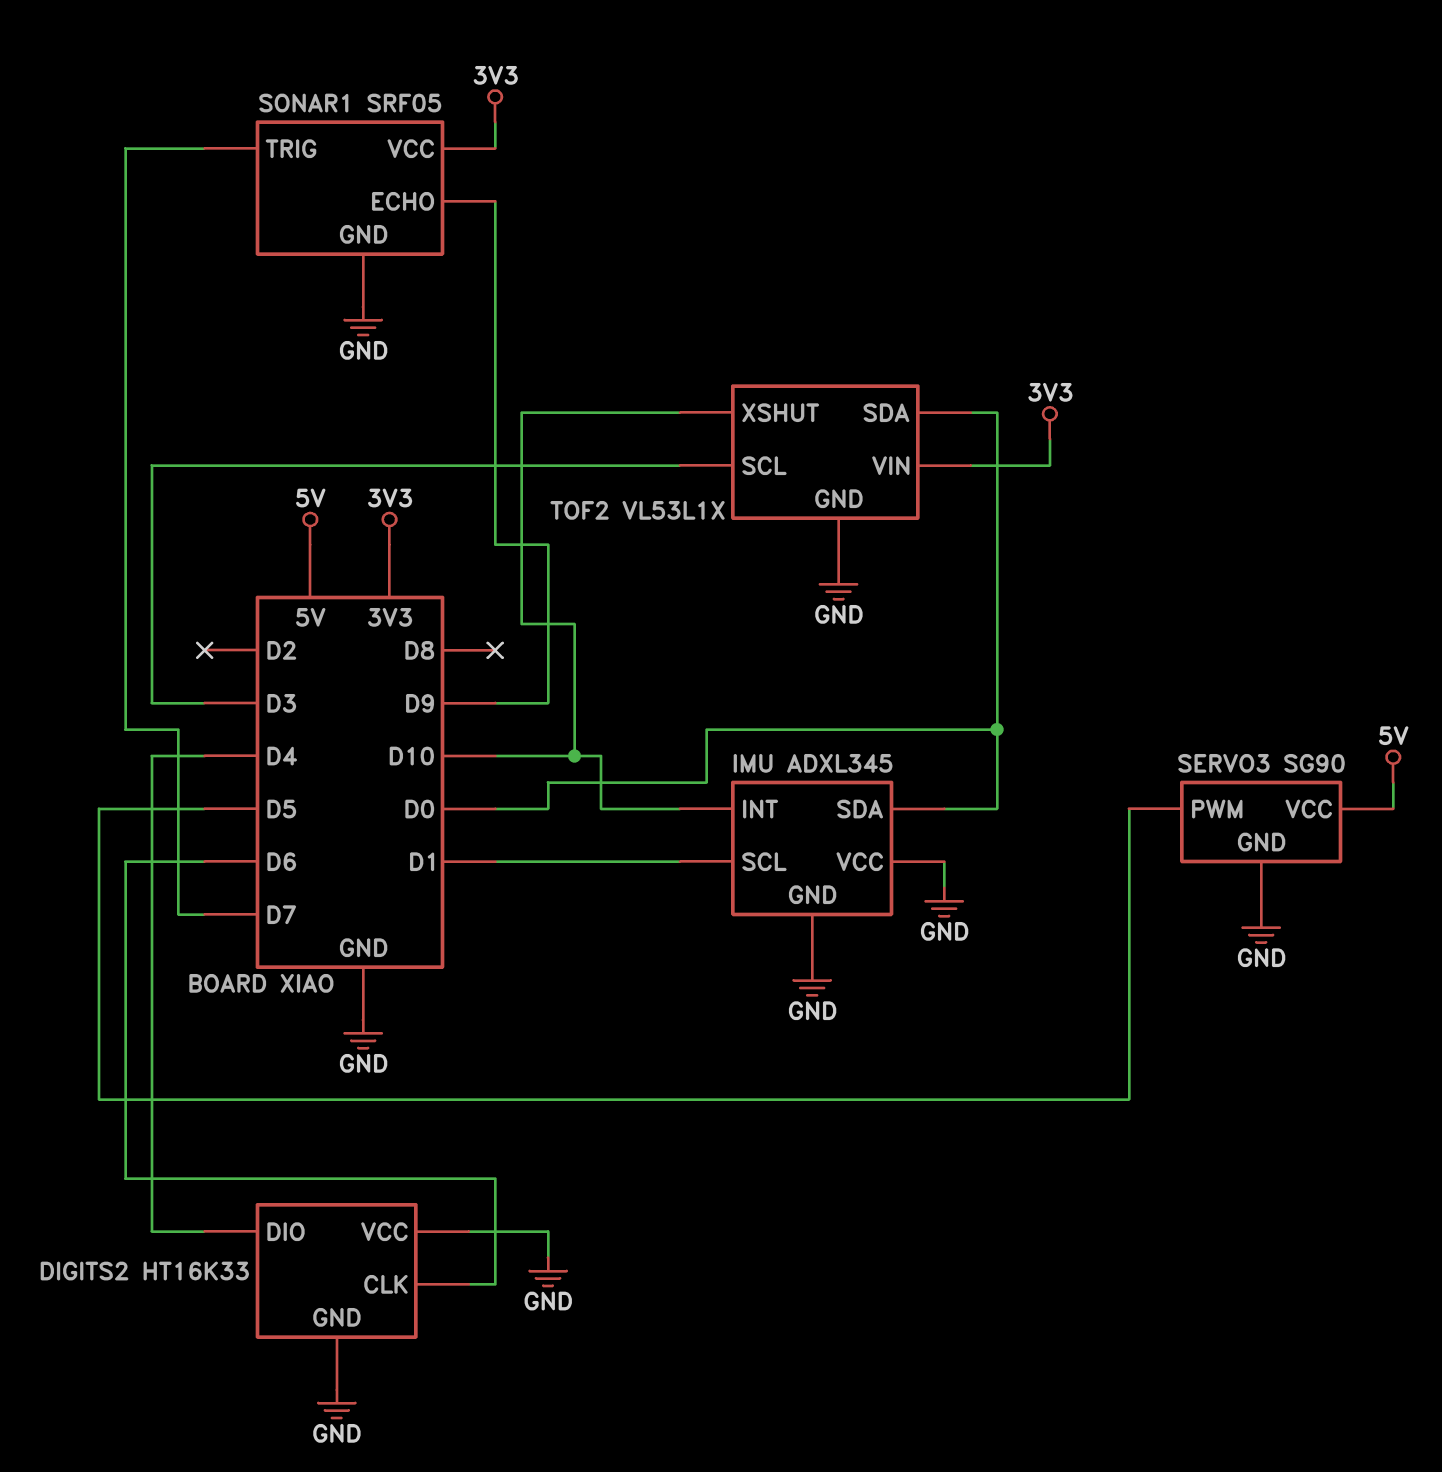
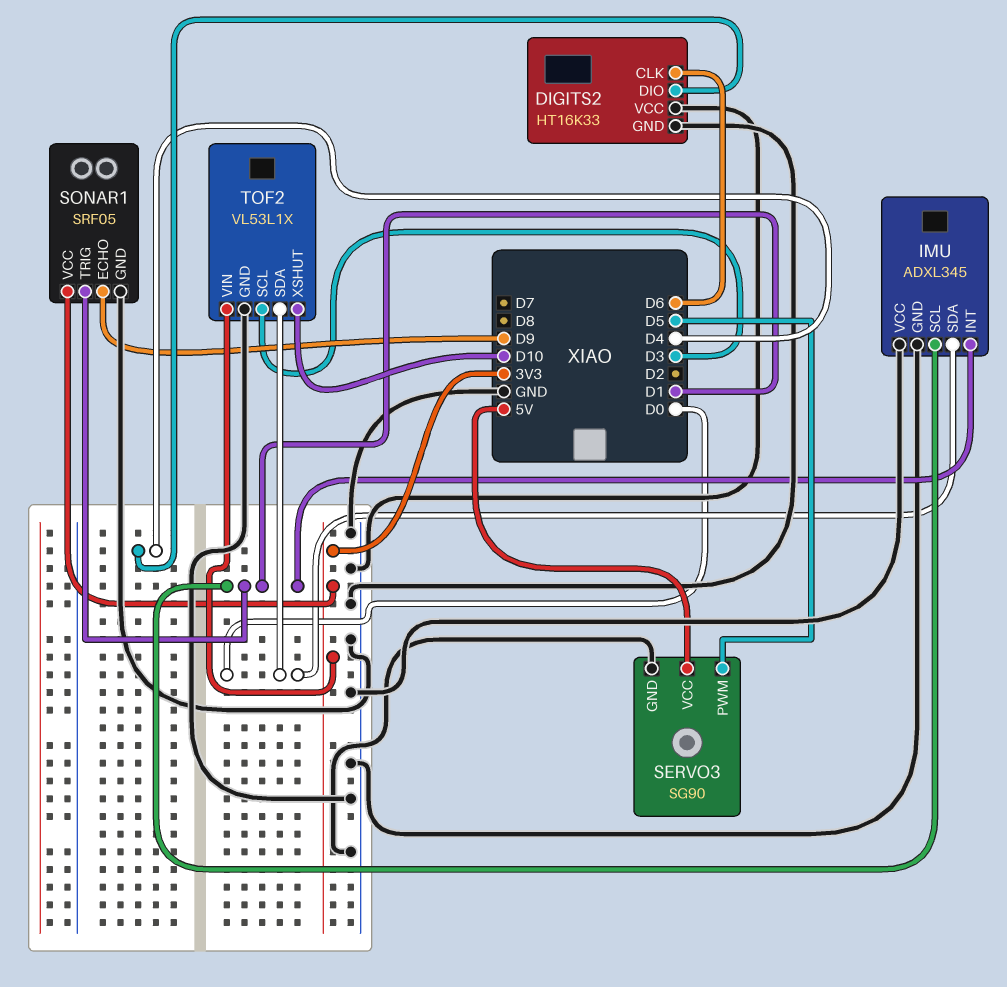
IMU pin INT: D10 -> D1
SONAR1 pin TRIG: D7 -> D1

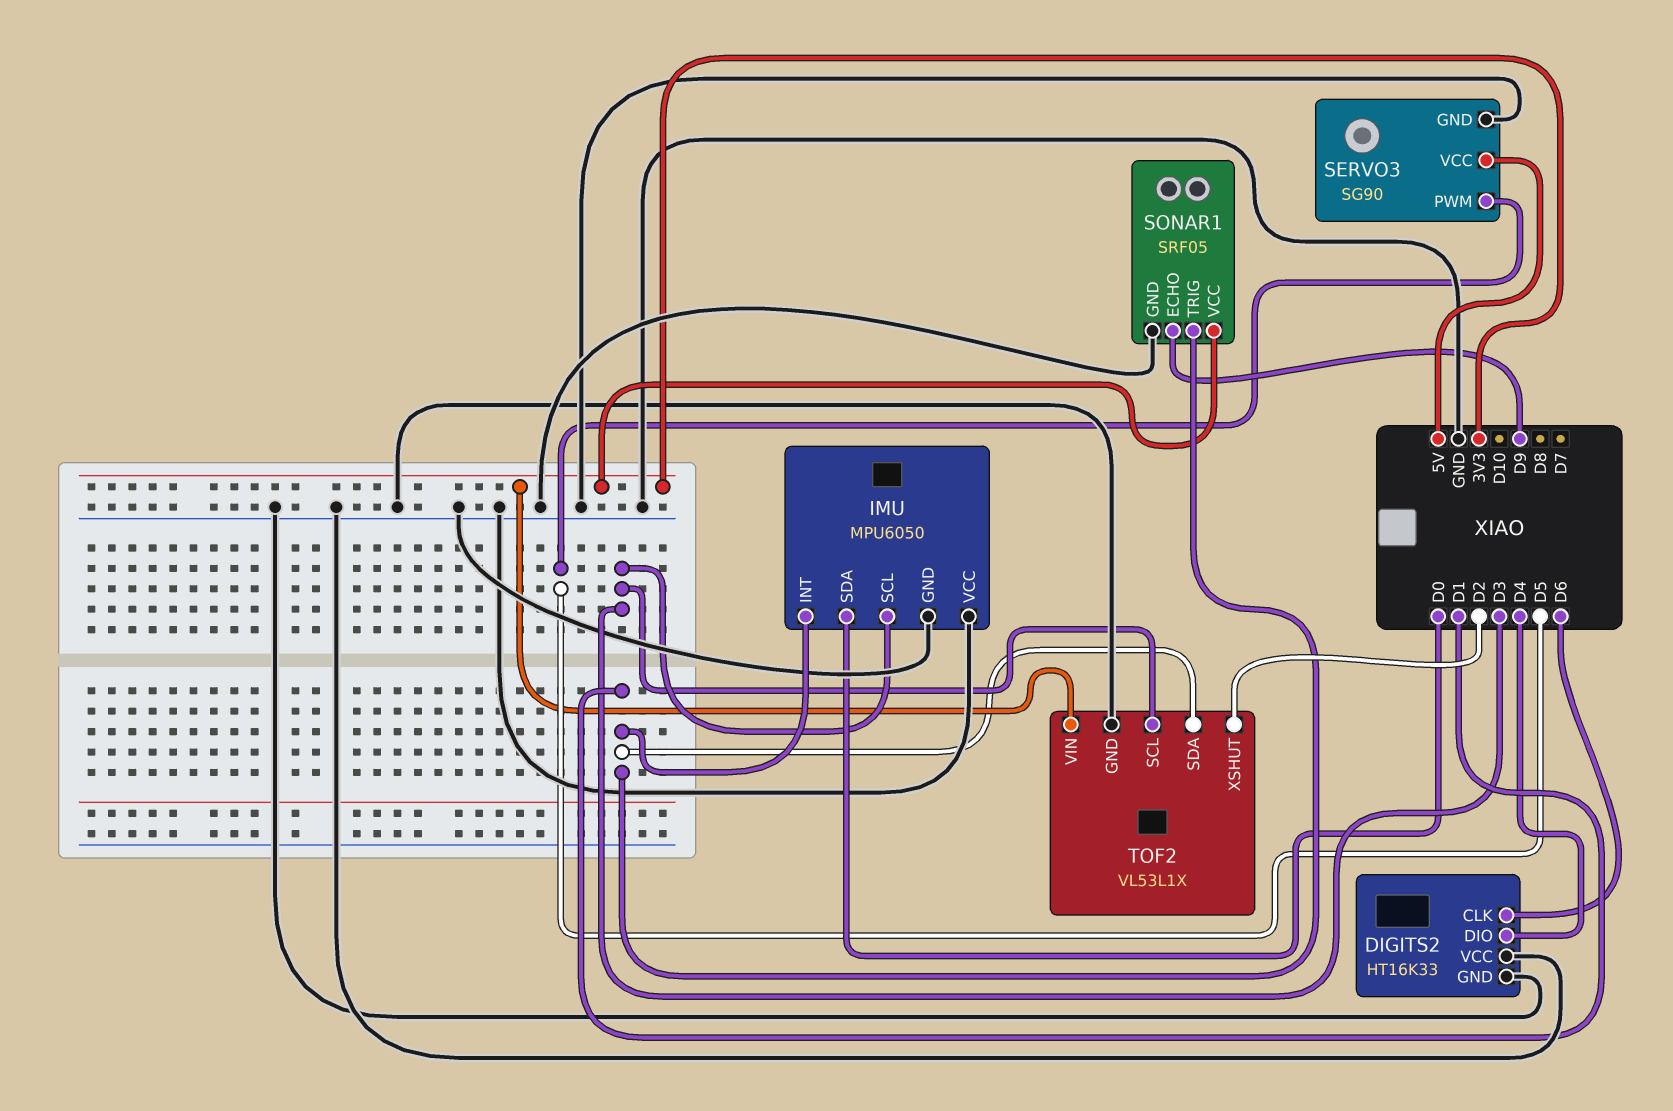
IMU: ADXL345 -> MPU6050
IMU pin SCL: D1 -> D3
TOF2 pin SDA: D0 -> D1
TOF2 pin XSHUT: D10 -> D2

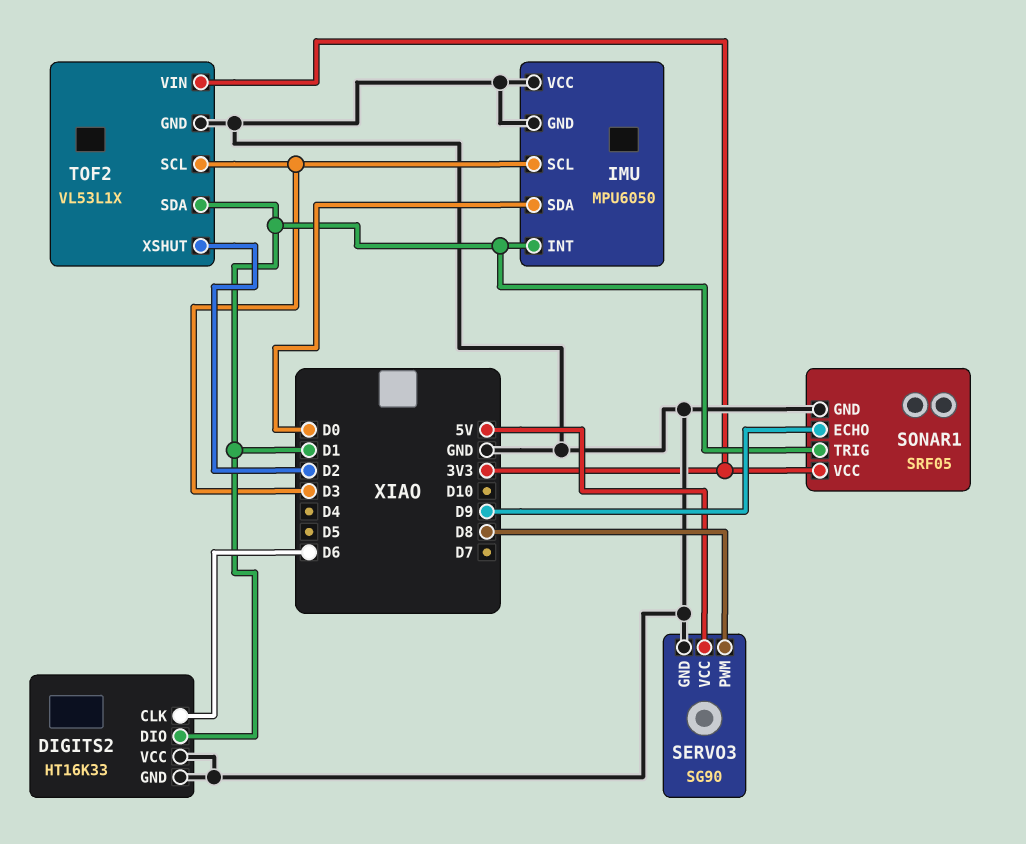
DIGITS2 pin DIO: D4 -> D1
SERVO3 pin PWM: D5 -> D8

